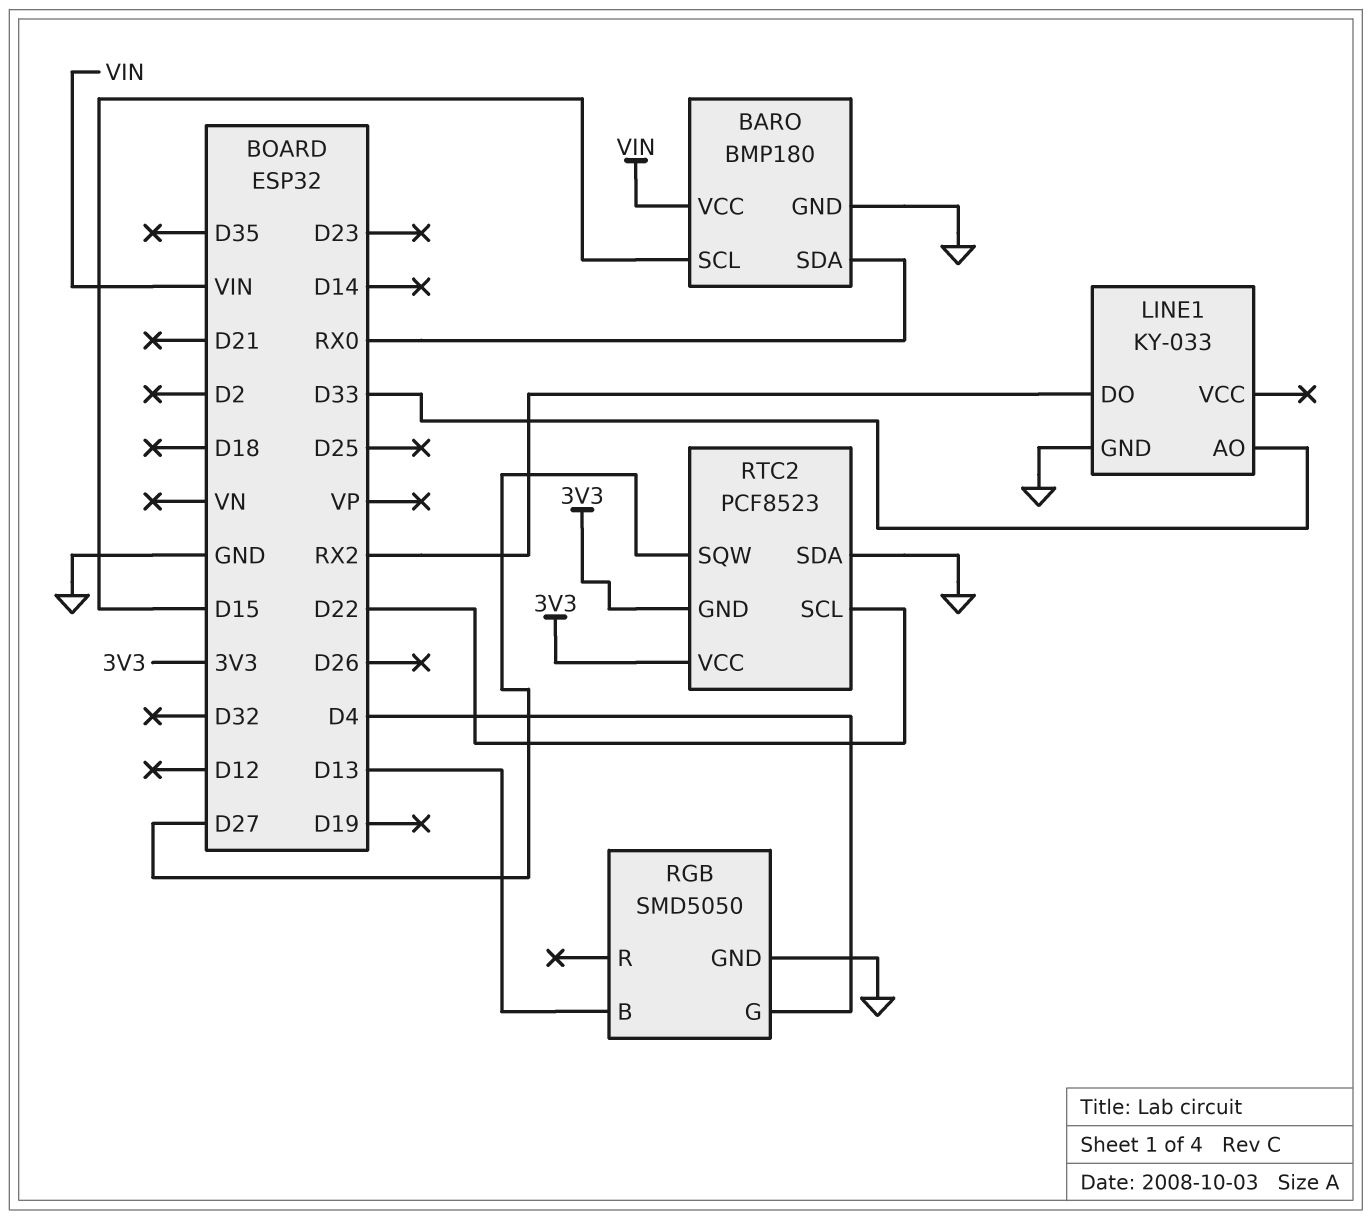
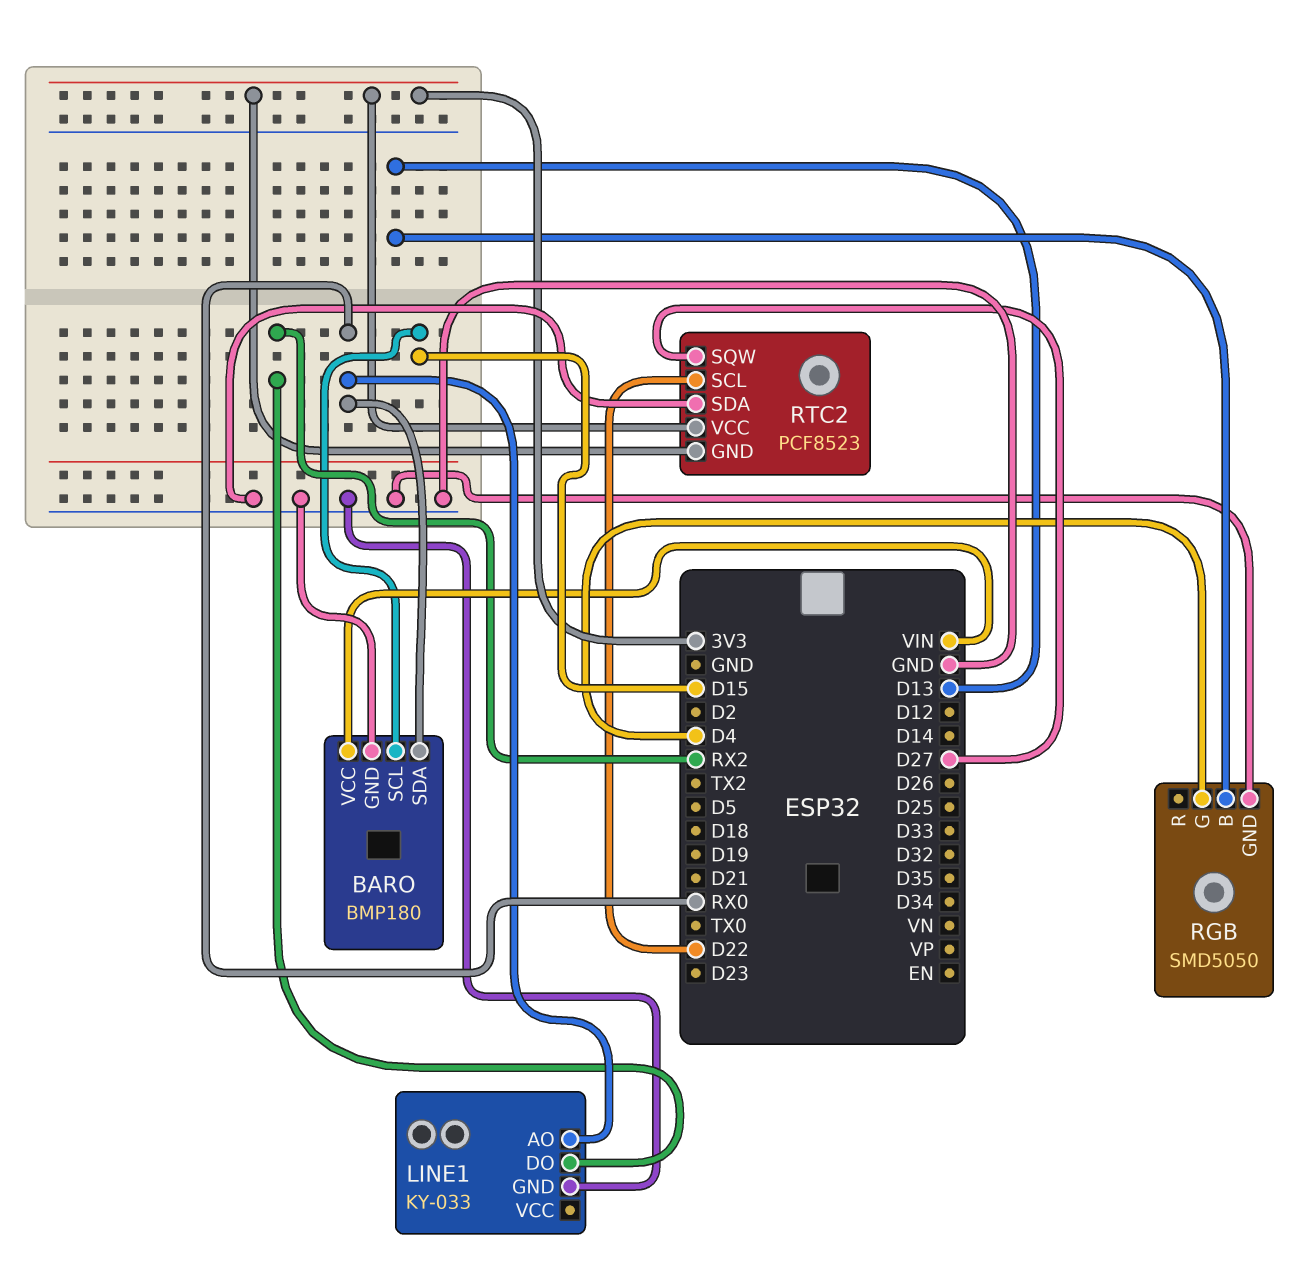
LINE1 pin AO: D33 -> RX0

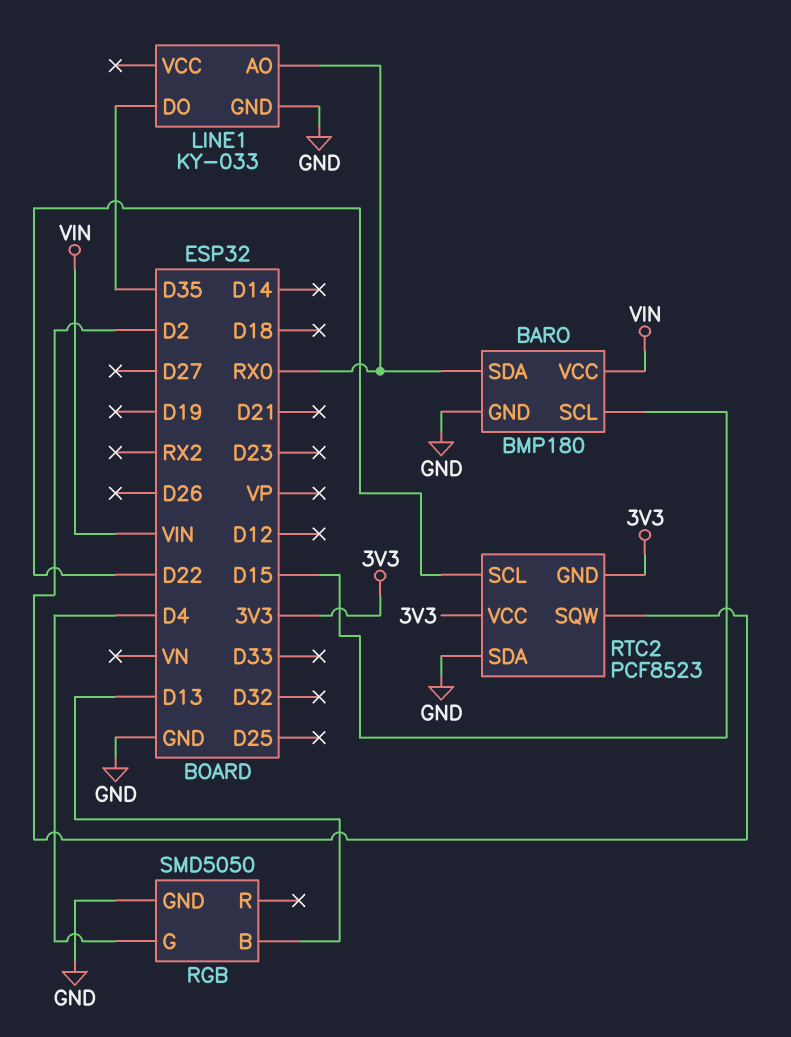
LINE1 pin DO: RX2 -> D35
RTC2 pin SQW: D27 -> D2

